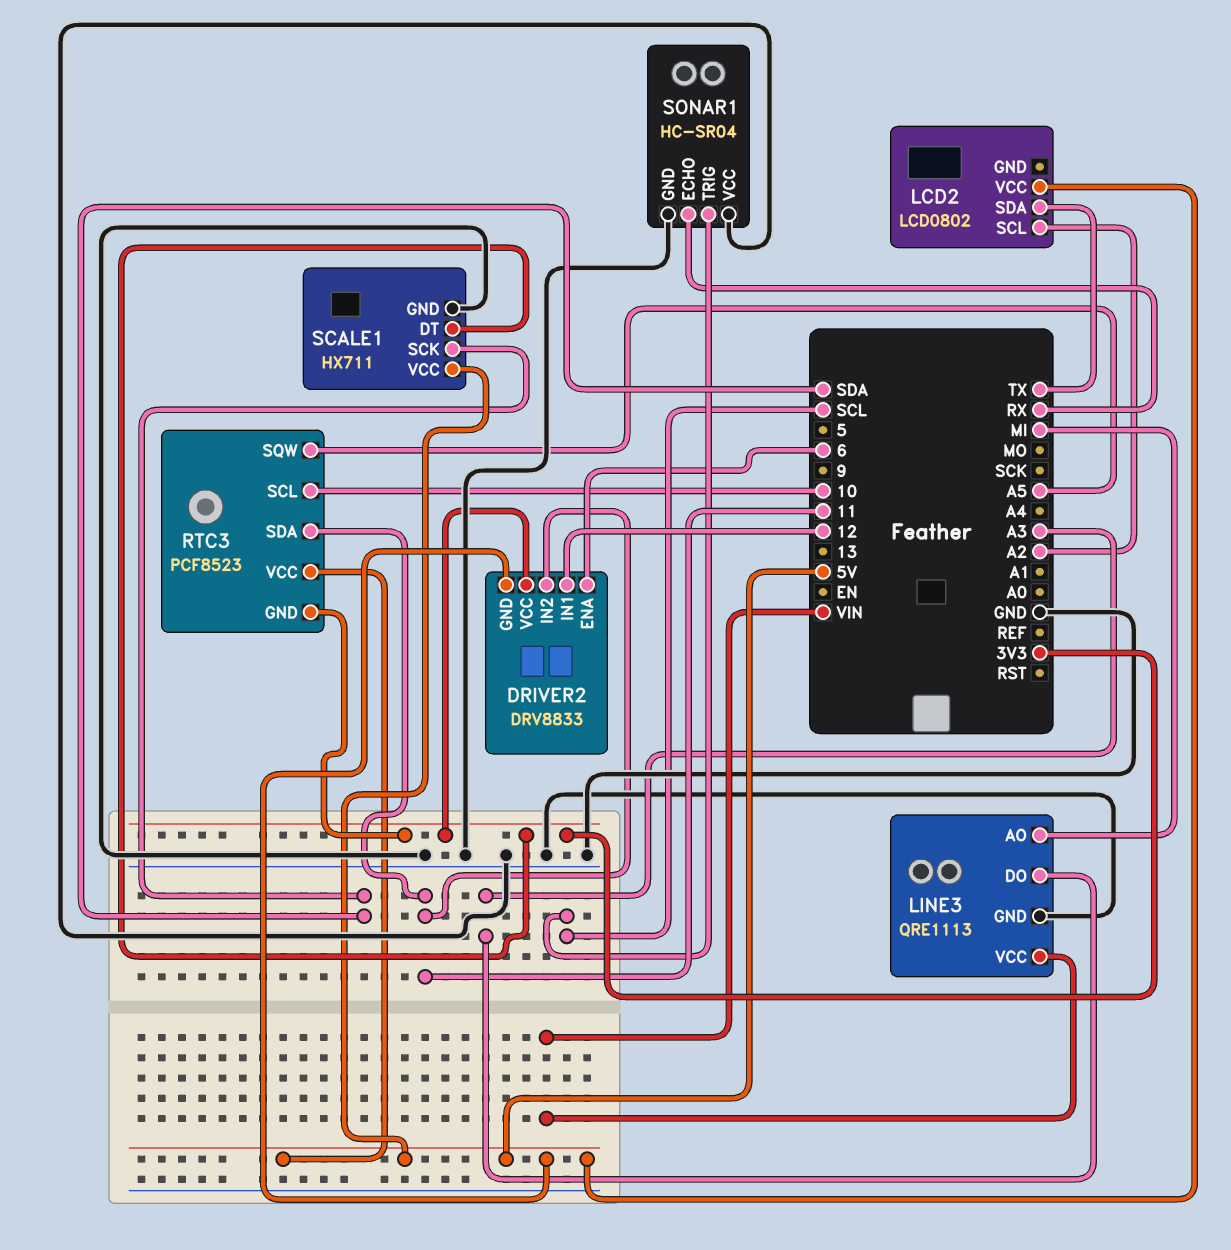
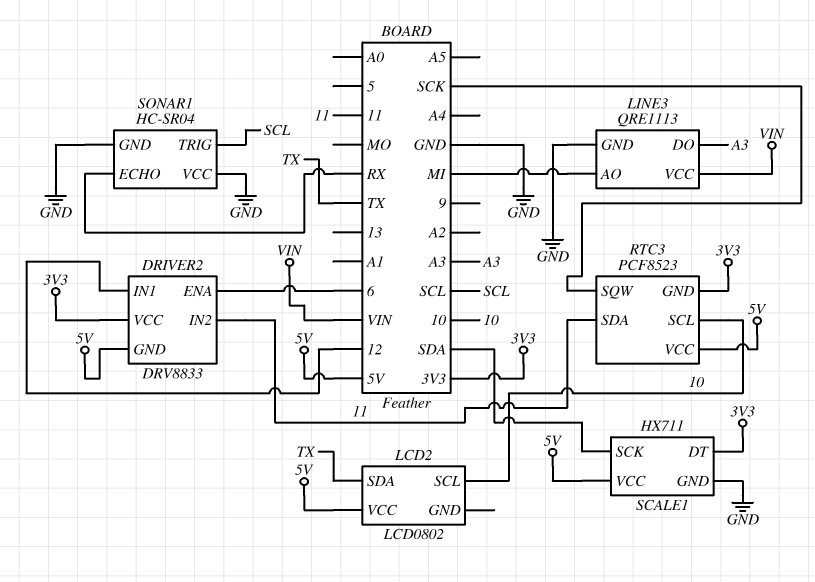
LCD2 pin SCL: A2 -> 10
RTC3 pin SQW: A5 -> SCK

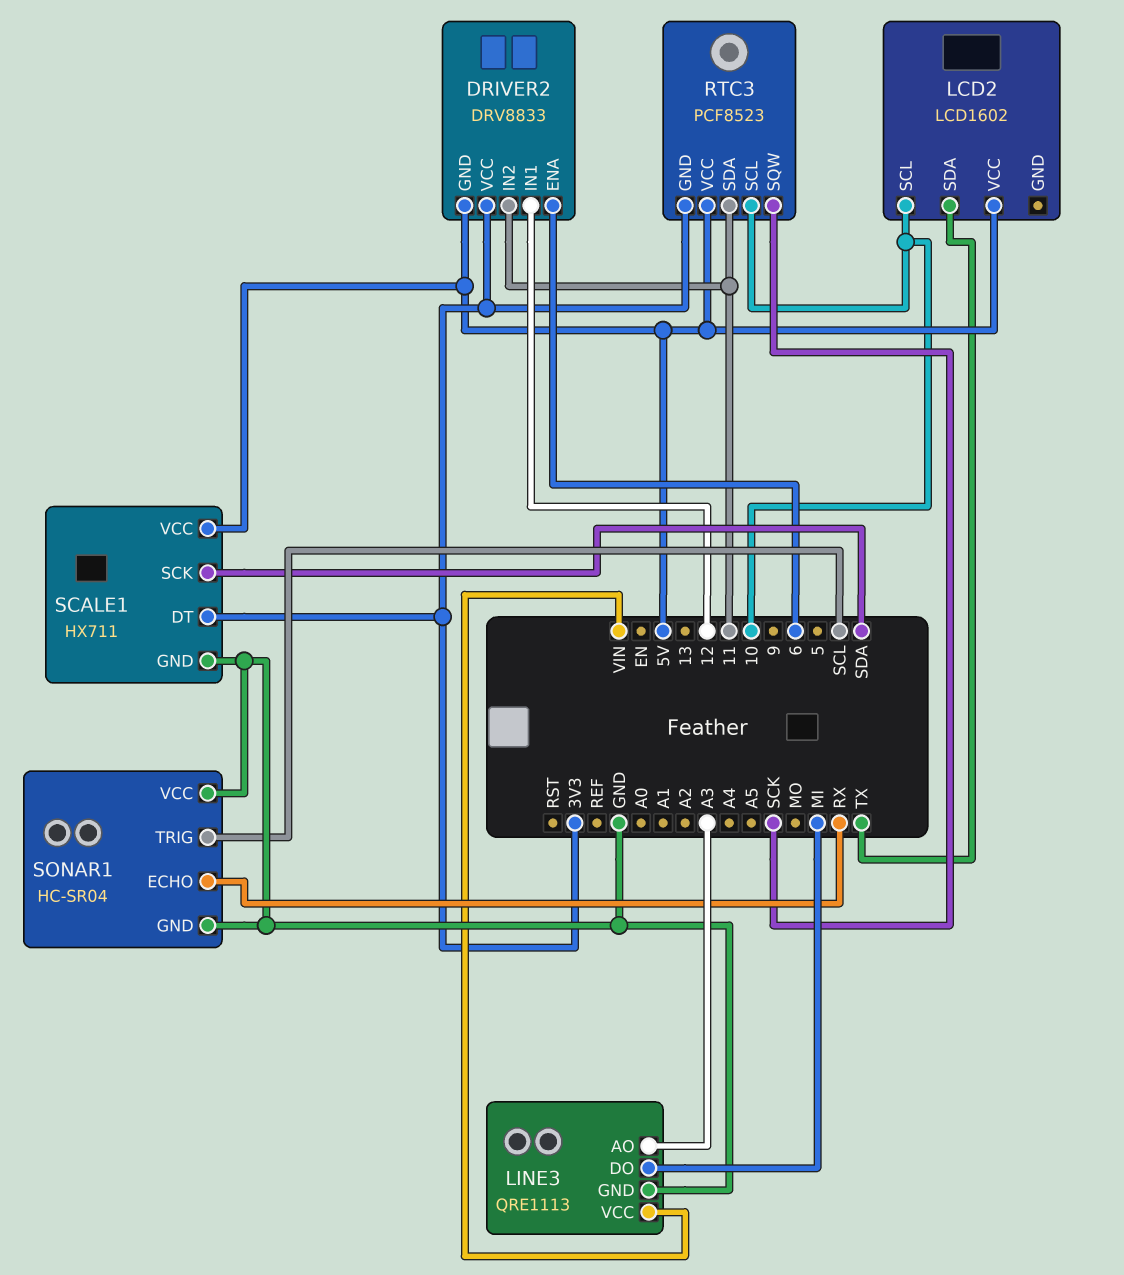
LCD2: LCD0802 -> LCD1602
LINE3 pin AO: MI -> A3
LINE3 pin DO: A3 -> MI

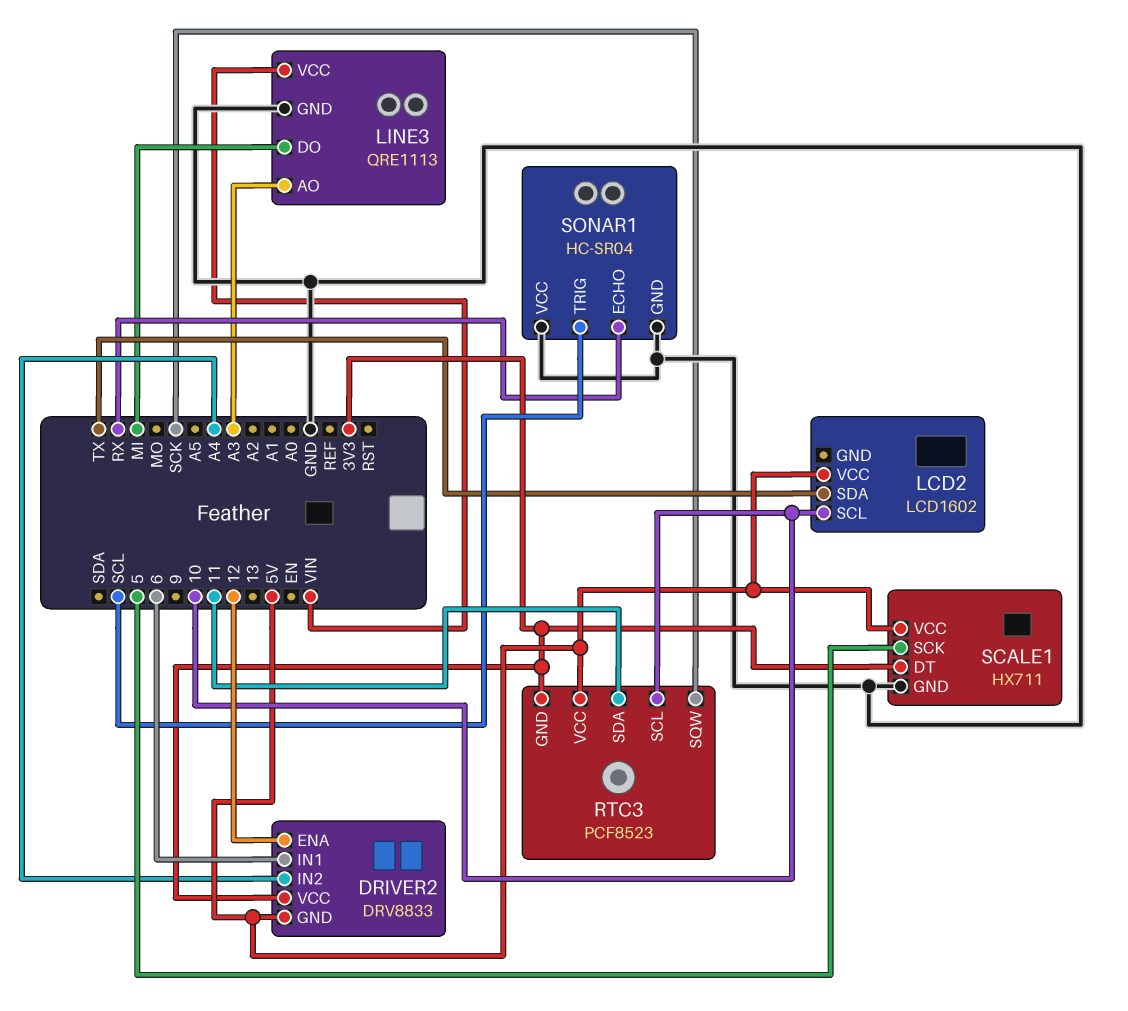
DRIVER2 pin ENA: 6 -> 12
DRIVER2 pin IN1: 12 -> 6
DRIVER2 pin IN2: 11 -> A4
SCALE1 pin SCK: SDA -> 5

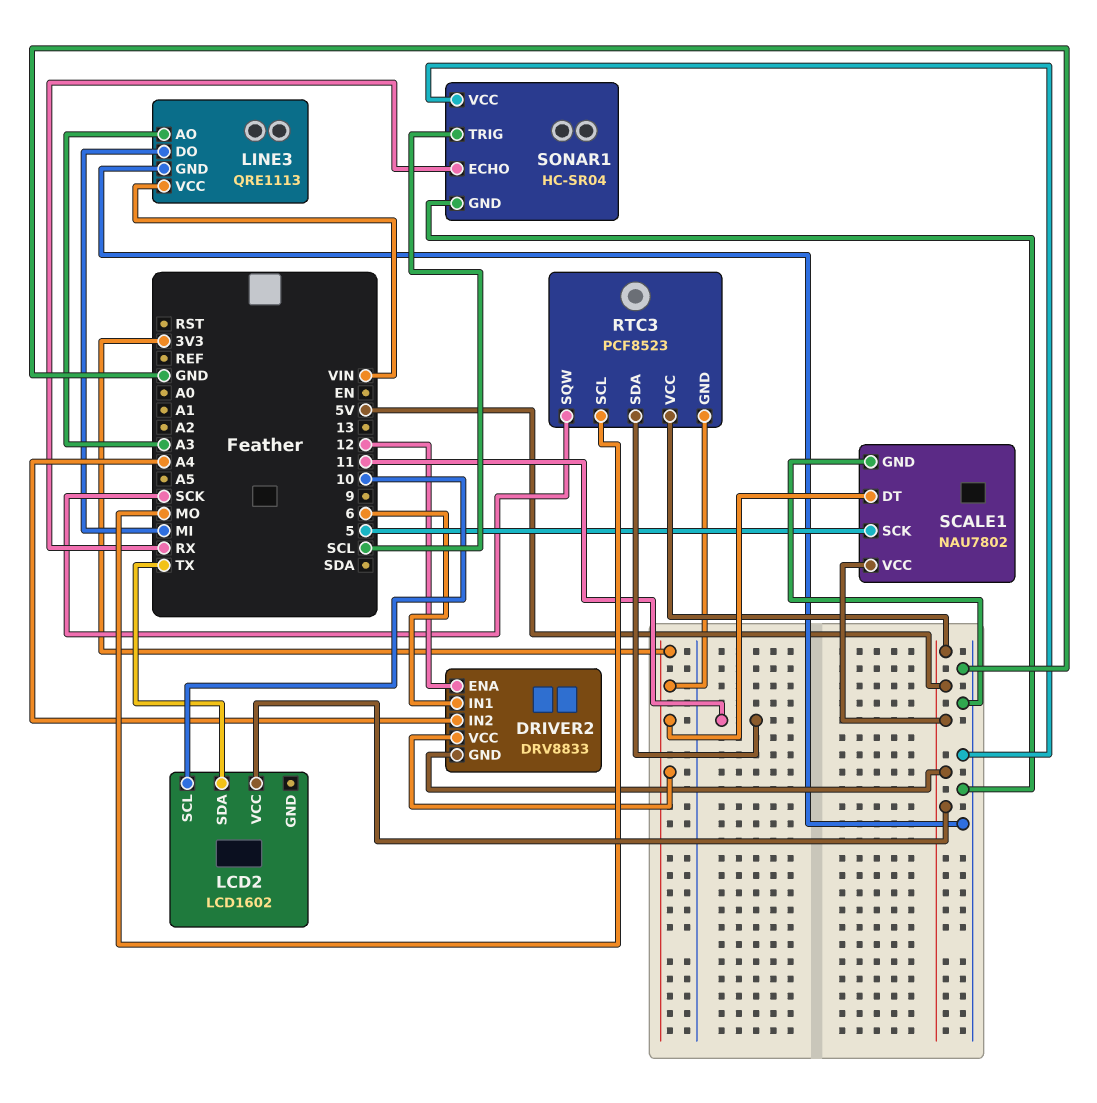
RTC3 pin SCL: 10 -> MO
SCALE1: HX711 -> NAU7802

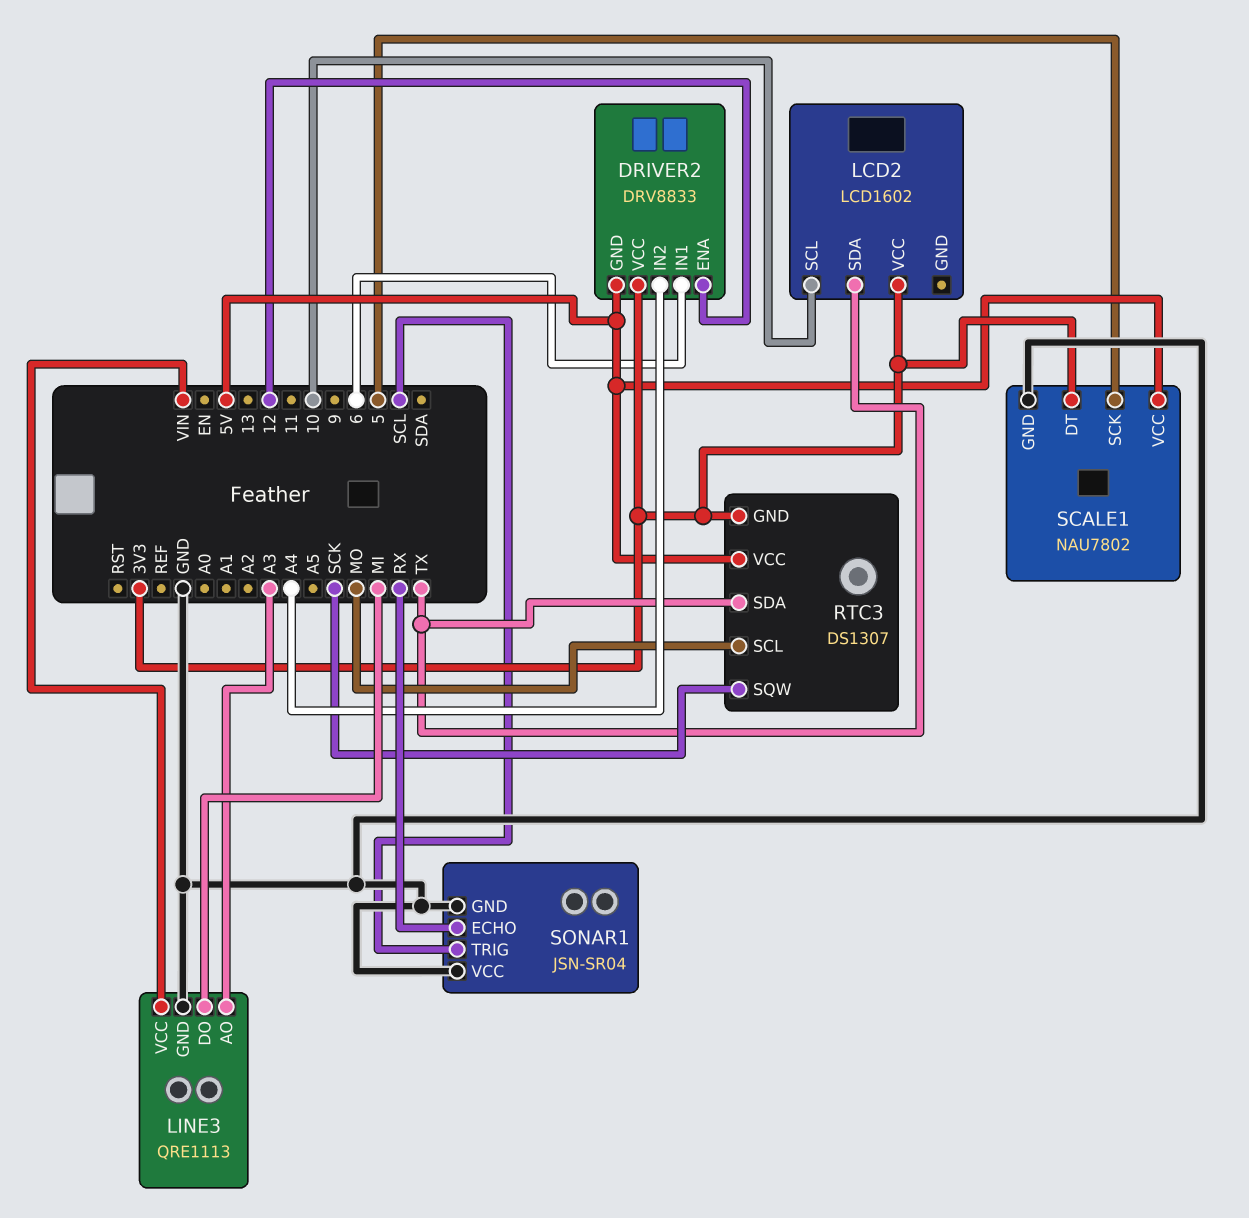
LCD2 pin VCC: 5V -> 3V3
RTC3: PCF8523 -> DS1307
RTC3 pin SDA: 11 -> TX
SONAR1: HC-SR04 -> JSN-SR04

